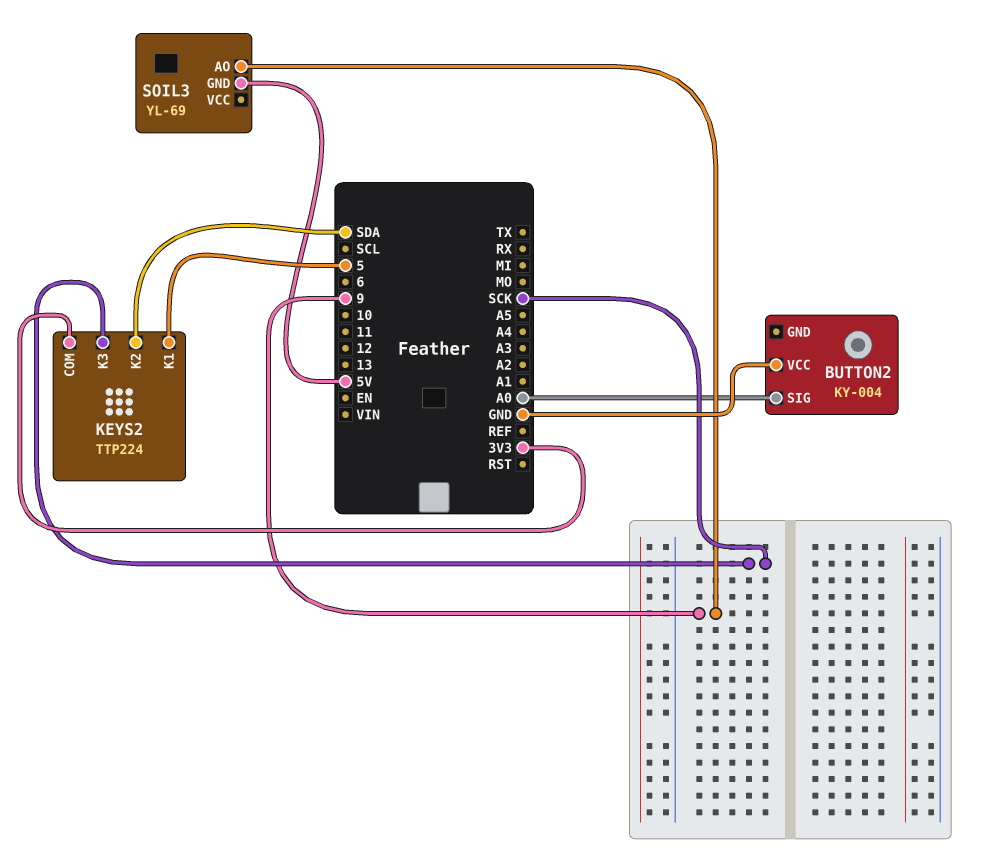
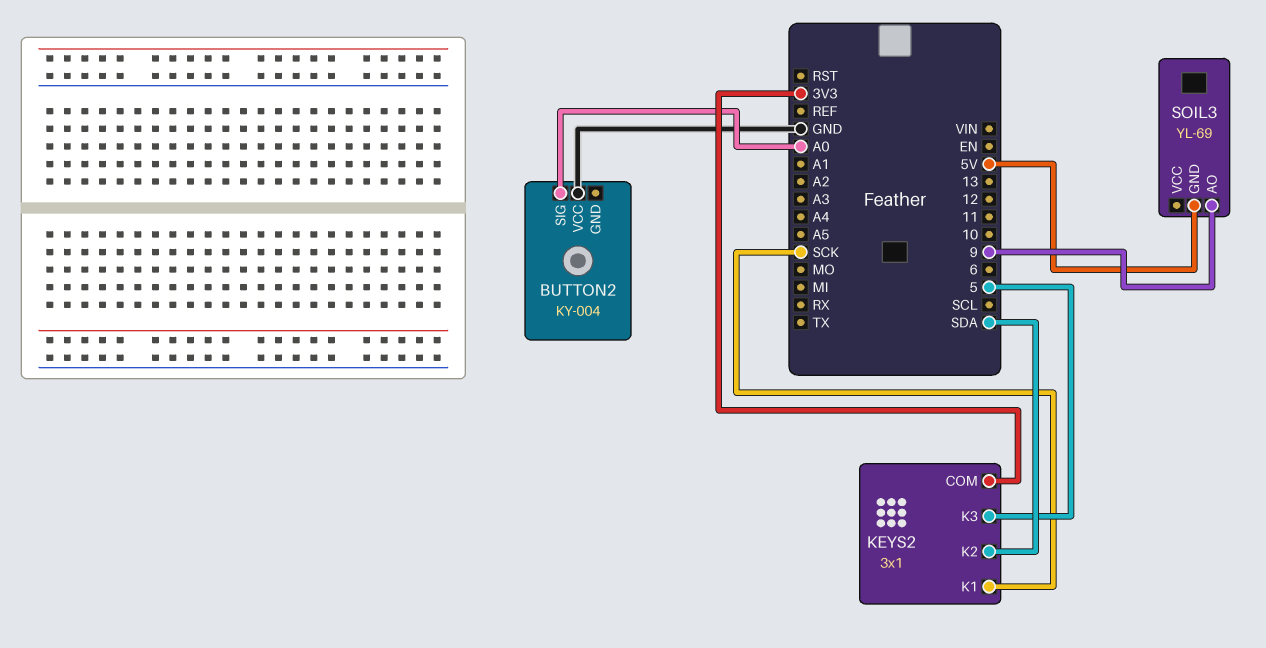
KEYS2: TTP224 -> 3x1
KEYS2 pin K1: 5 -> SCK
KEYS2 pin K3: SCK -> 5

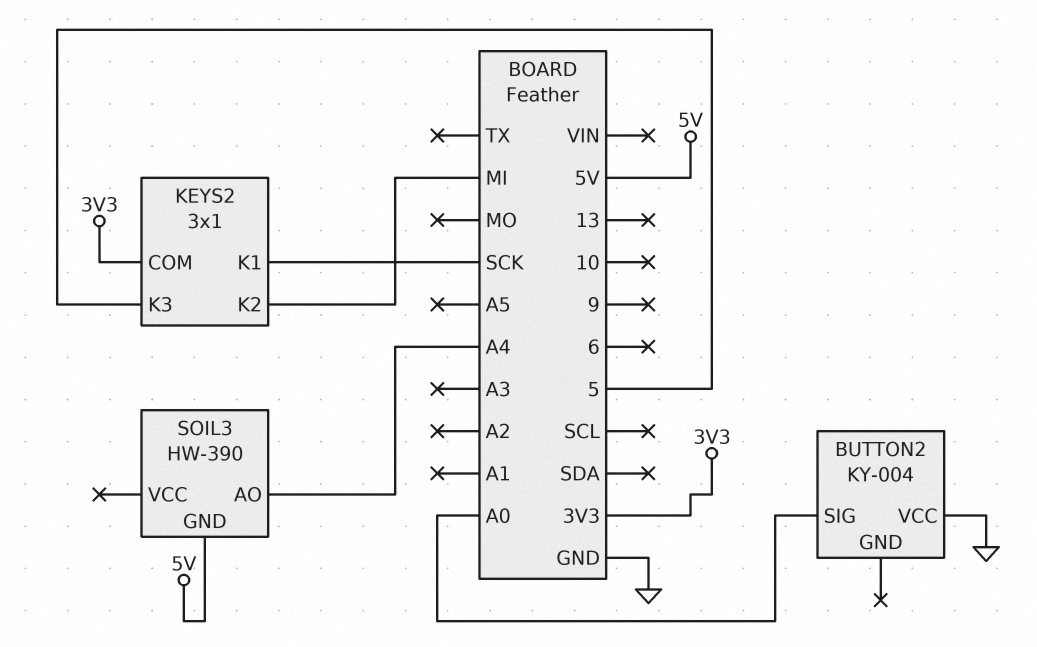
KEYS2 pin K2: SDA -> MI
SOIL3: YL-69 -> HW-390
SOIL3 pin AO: 9 -> A4

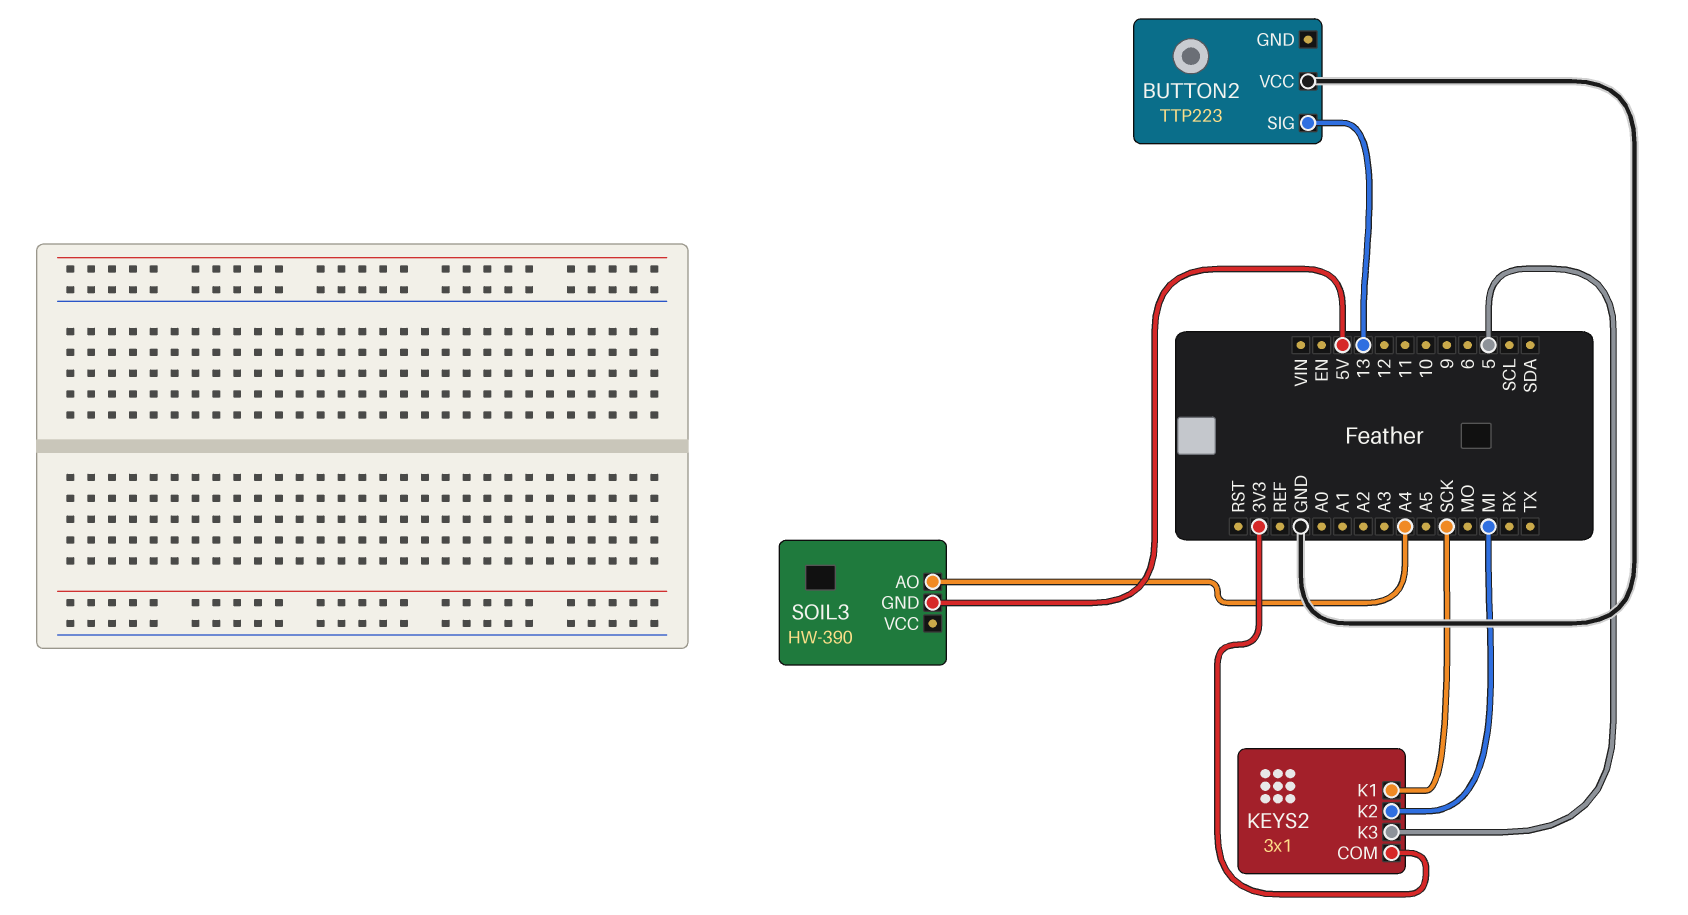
BUTTON2: KY-004 -> TTP223
BUTTON2 pin SIG: A0 -> 13

